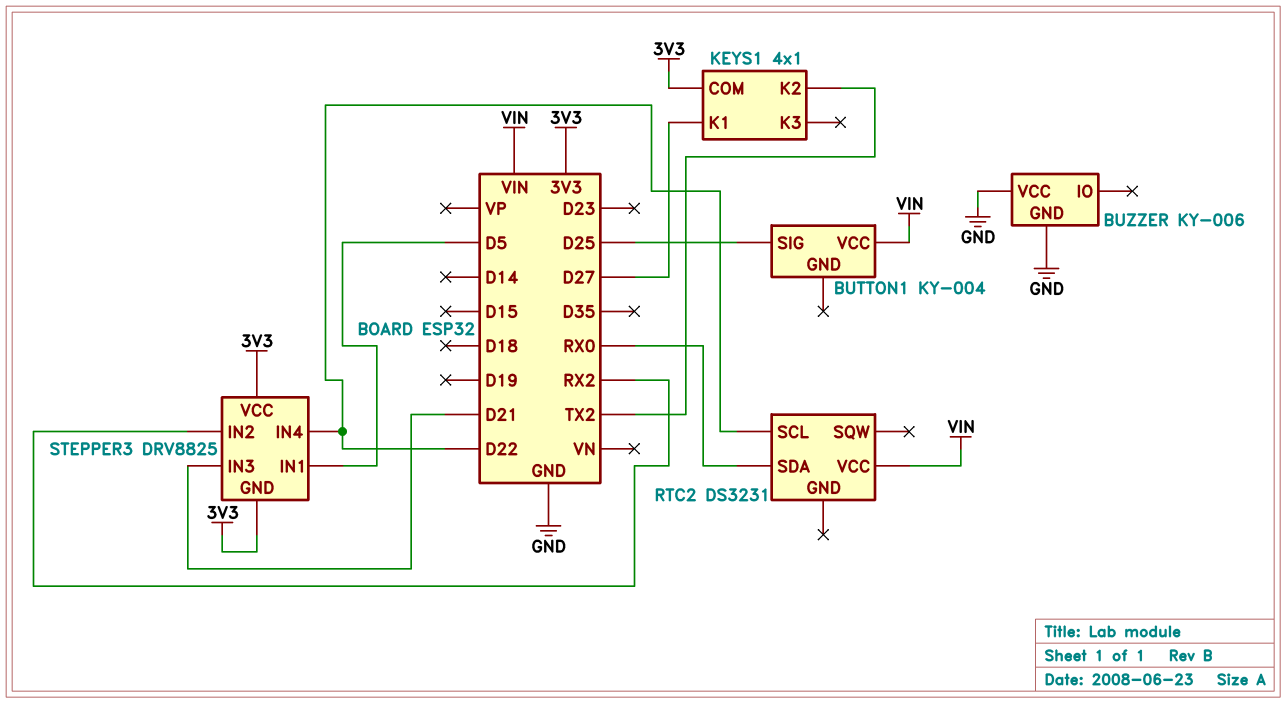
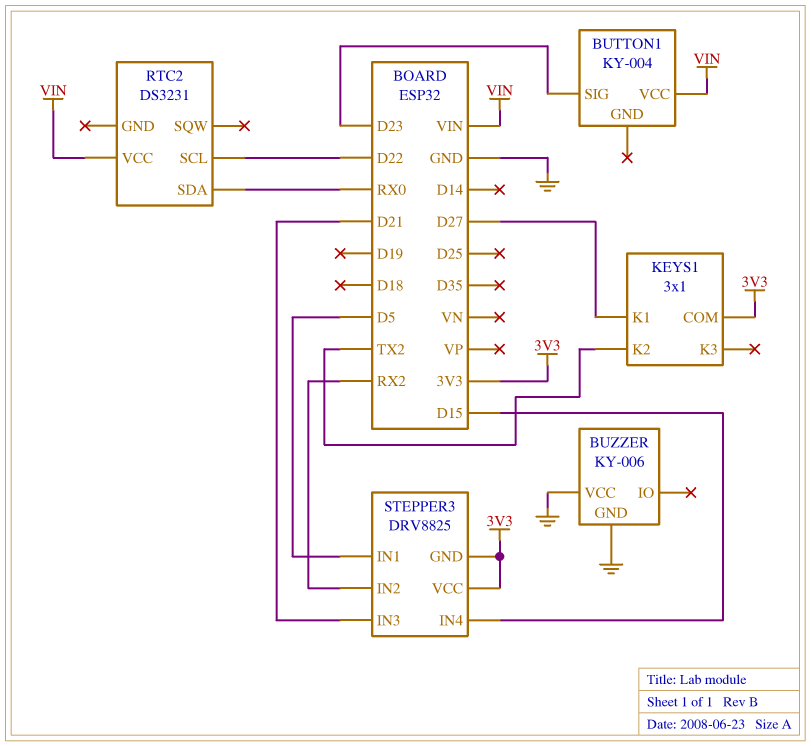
BUTTON1 pin SIG: D25 -> D23
KEYS1: 4x1 -> 3x1
STEPPER3 pin IN4: D22 -> D15

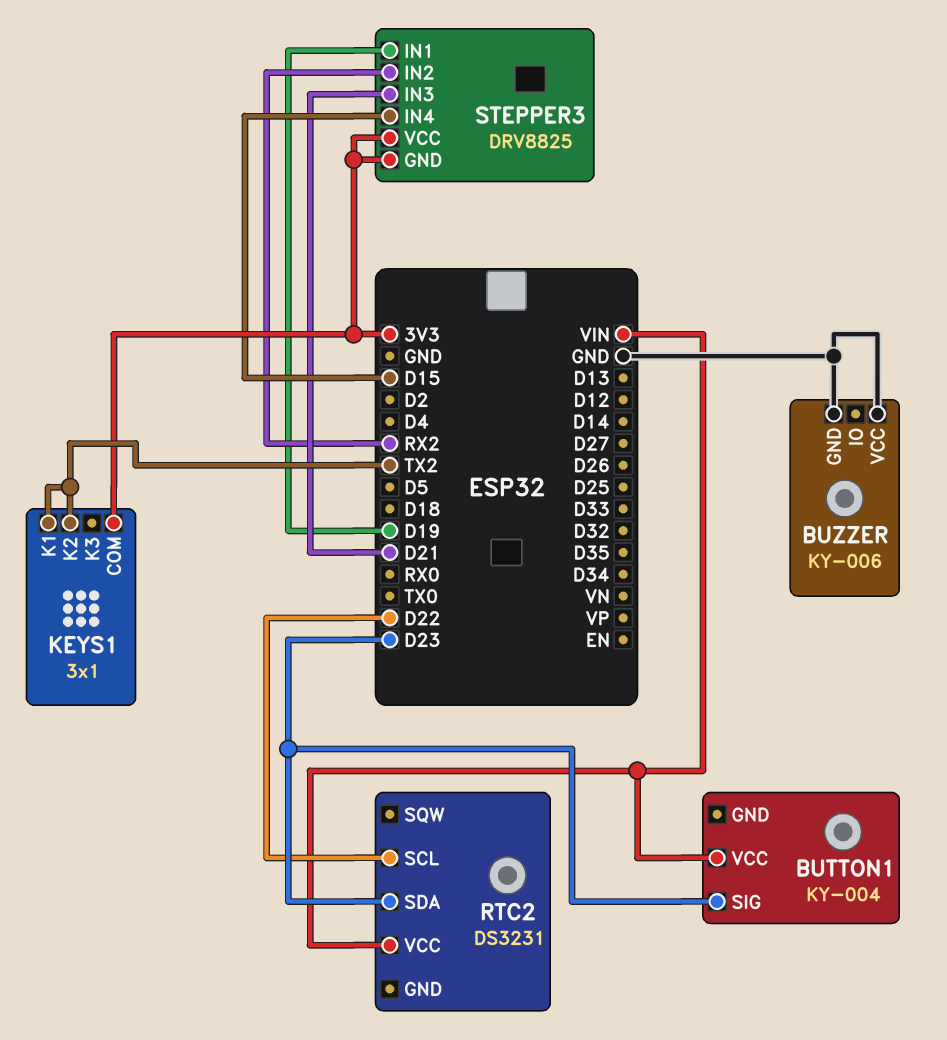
KEYS1 pin K1: D27 -> TX2
RTC2 pin SDA: RX0 -> D23
STEPPER3 pin IN1: D5 -> D19

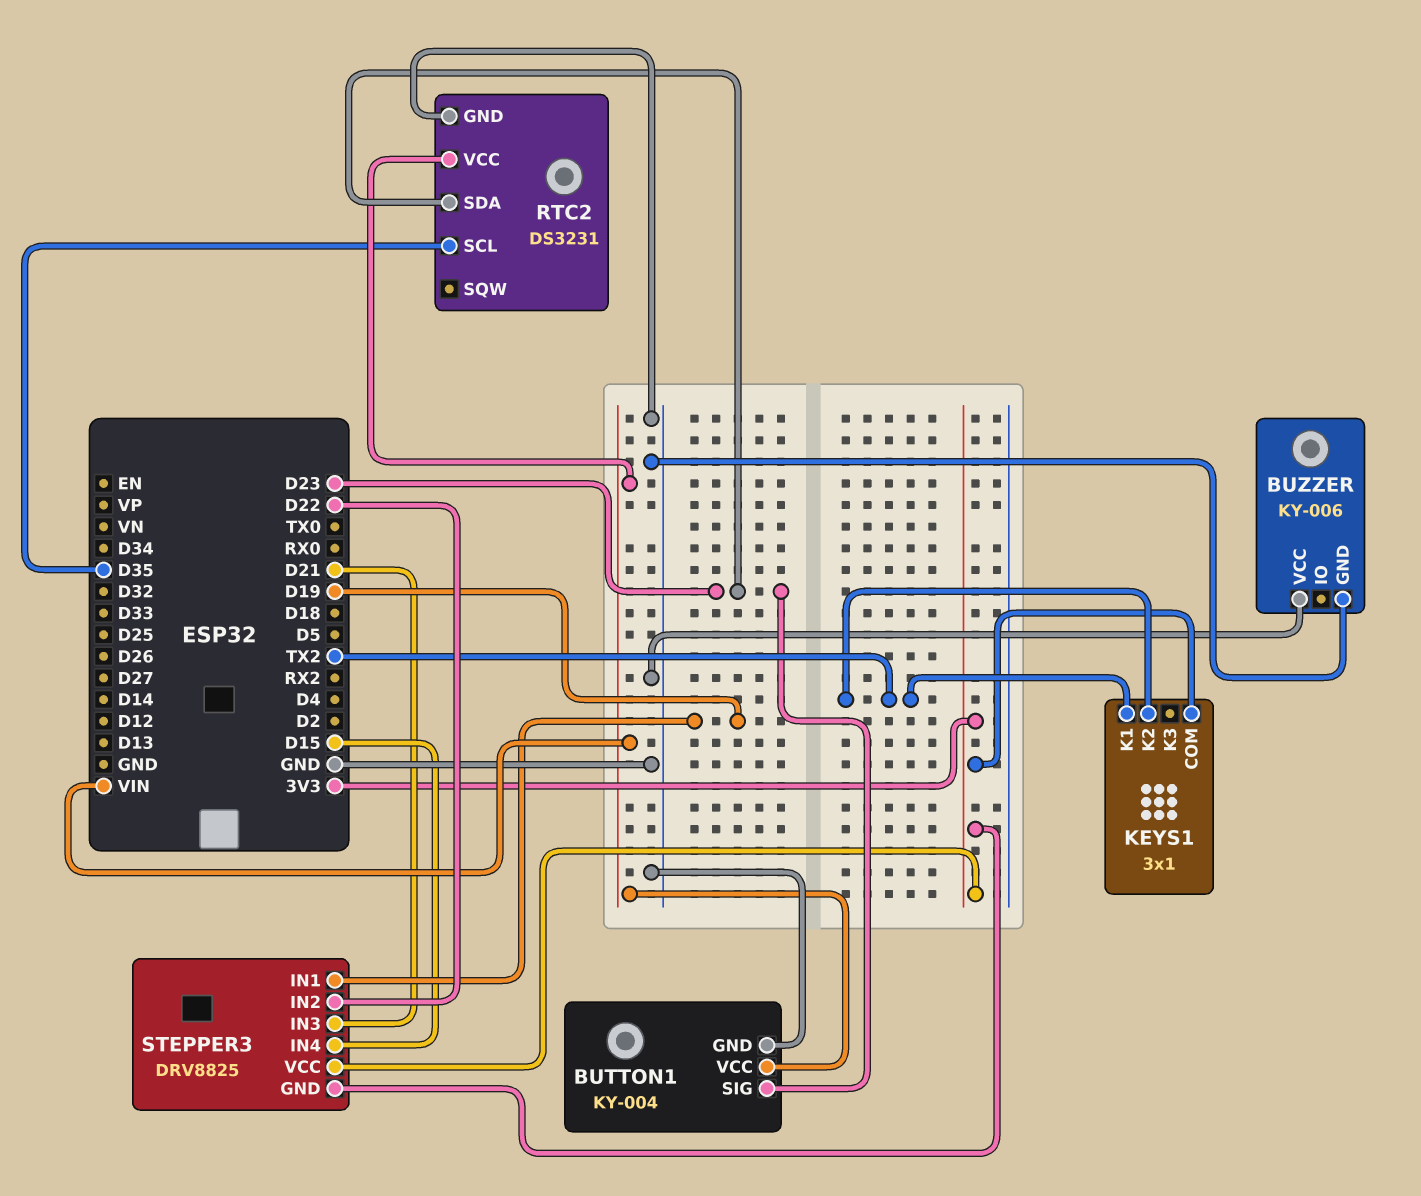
BUTTON1 pin GND: none -> GND
RTC2 pin GND: none -> GND
RTC2 pin SCL: D22 -> D35
STEPPER3 pin IN2: RX2 -> D22

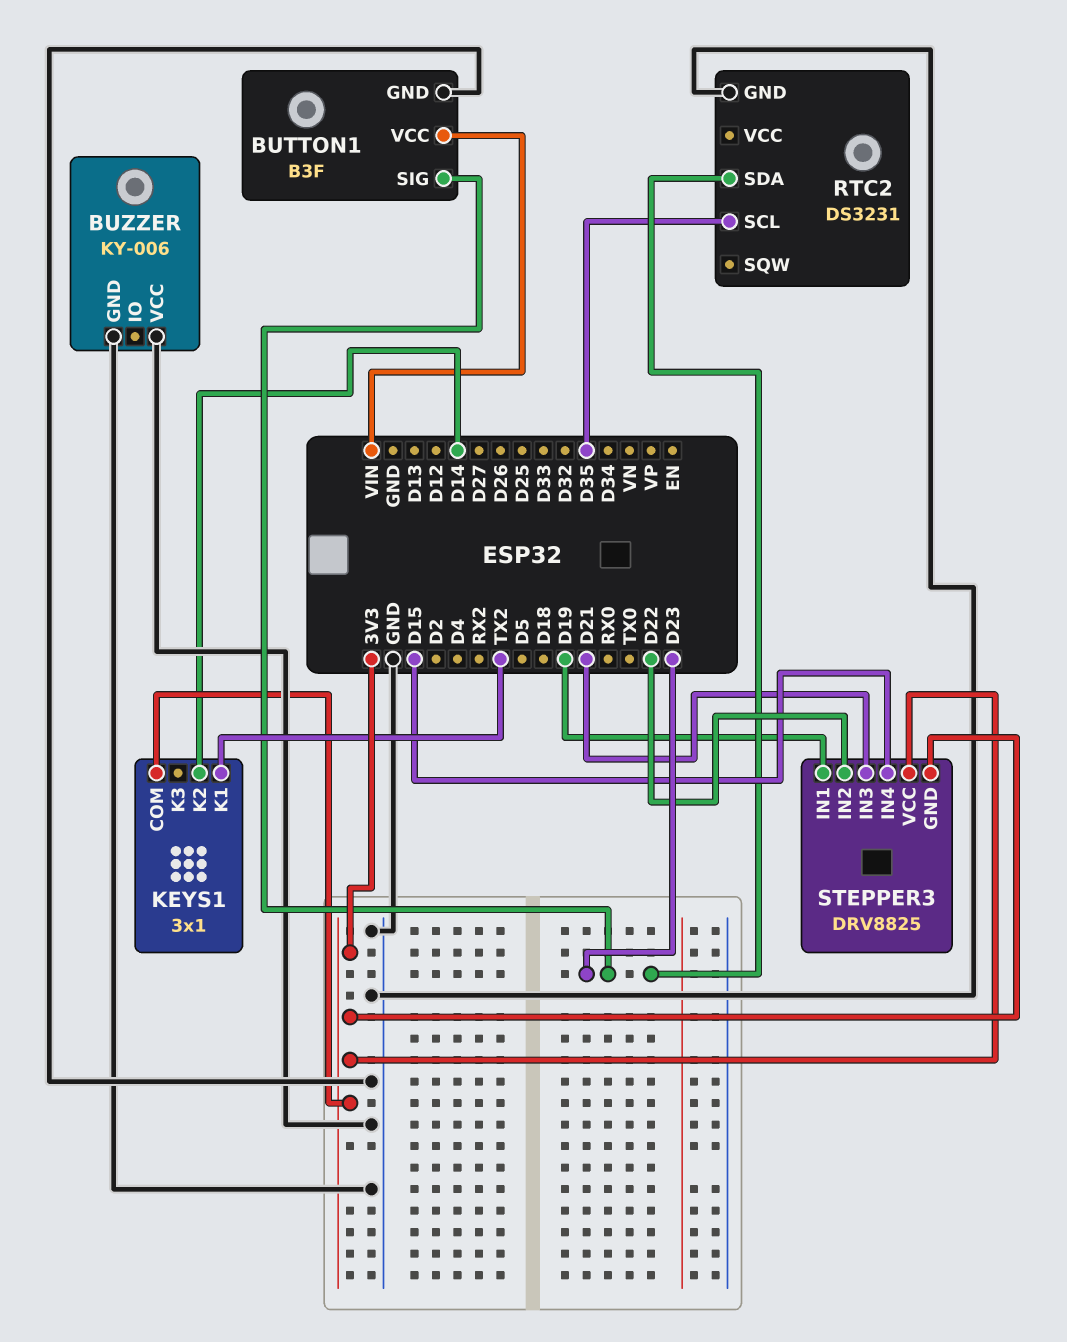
BUTTON1: KY-004 -> B3F
KEYS1 pin K2: TX2 -> D14
RTC2 pin VCC: VIN -> none

